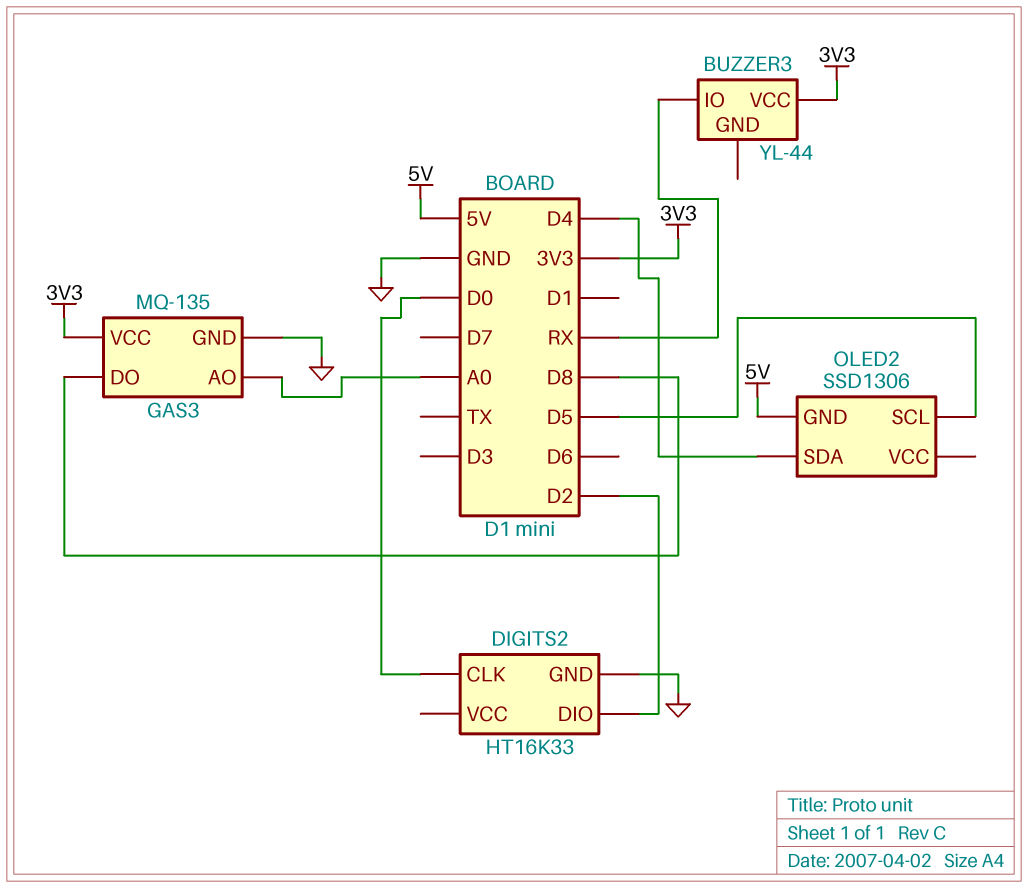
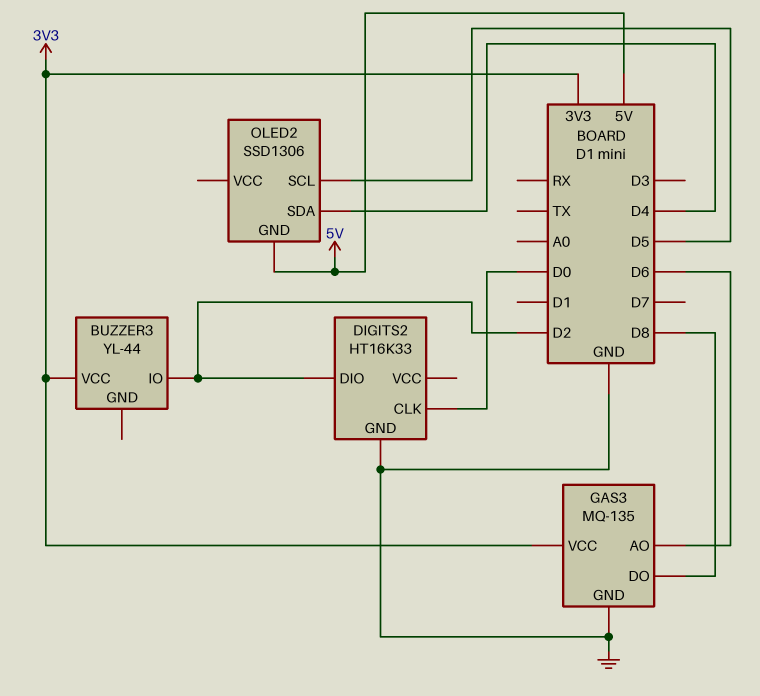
BUZZER3 pin IO: RX -> D2
GAS3 pin AO: A0 -> D6

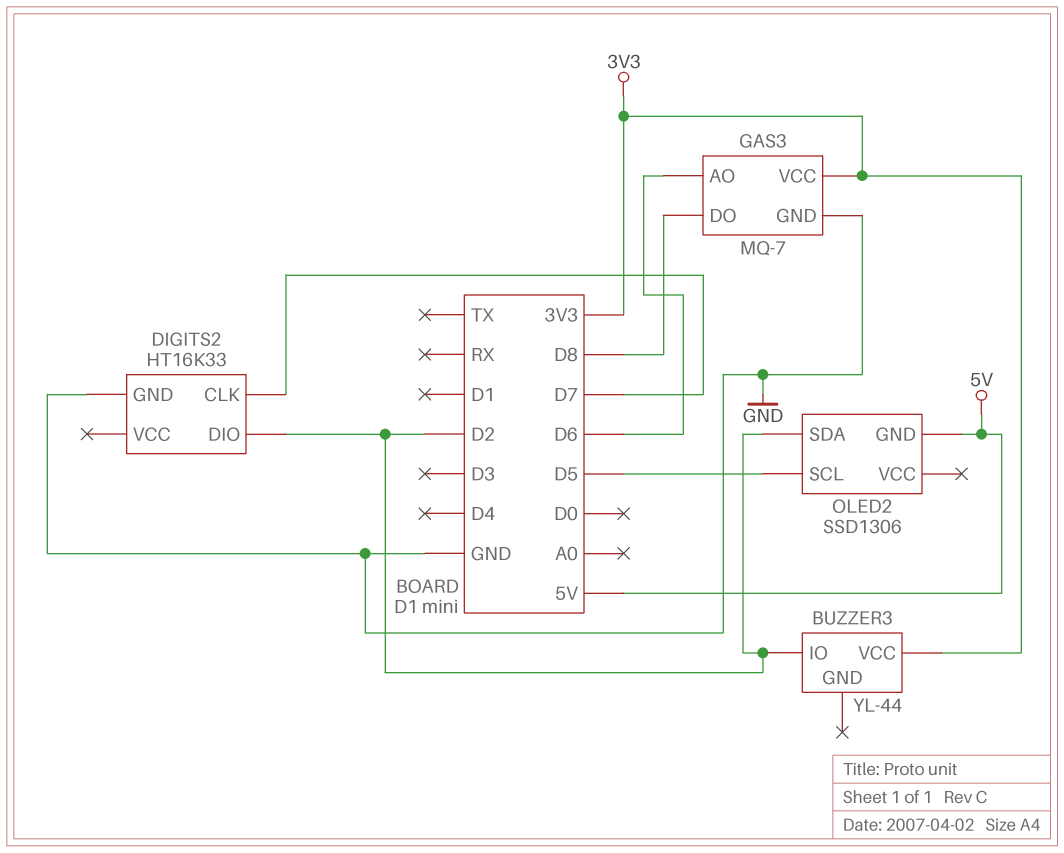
DIGITS2 pin CLK: D0 -> D7
GAS3: MQ-135 -> MQ-7
OLED2 pin SDA: D4 -> D2

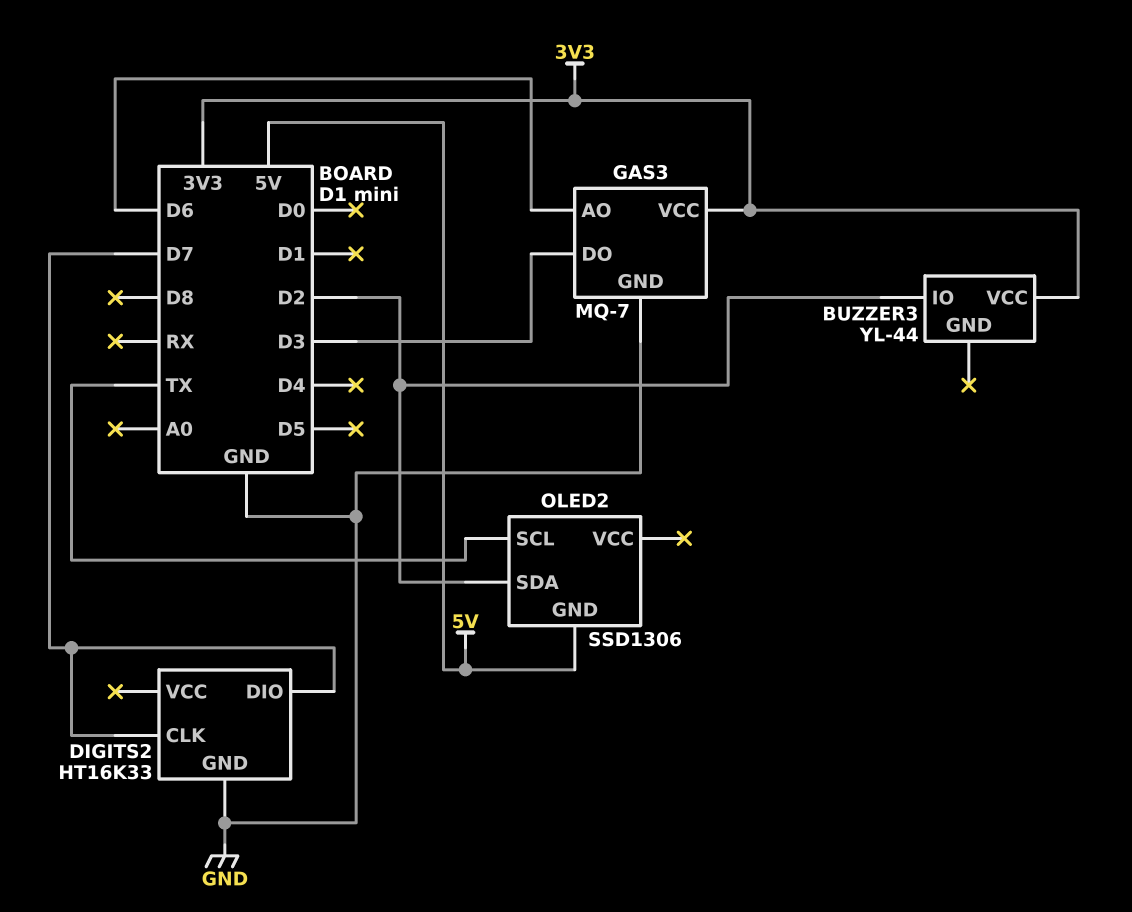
DIGITS2 pin DIO: D2 -> D7
GAS3 pin DO: D8 -> D3
OLED2 pin SCL: D5 -> TX

